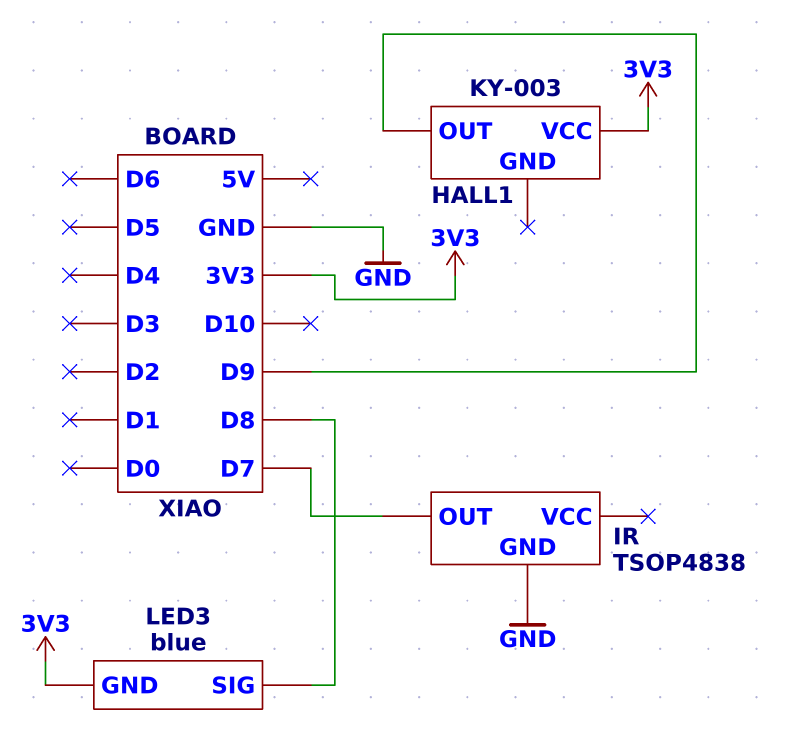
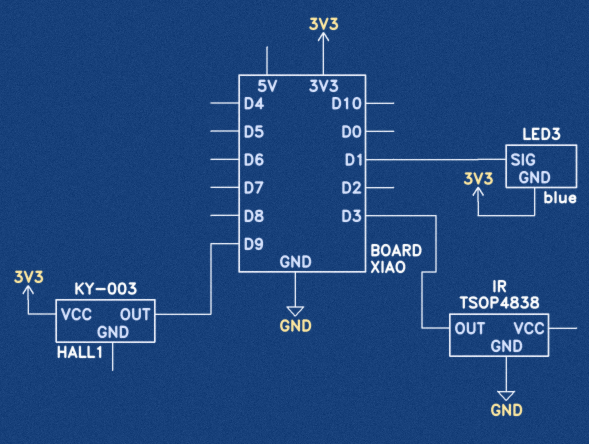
IR pin OUT: D7 -> D3
LED3 pin SIG: D8 -> D1

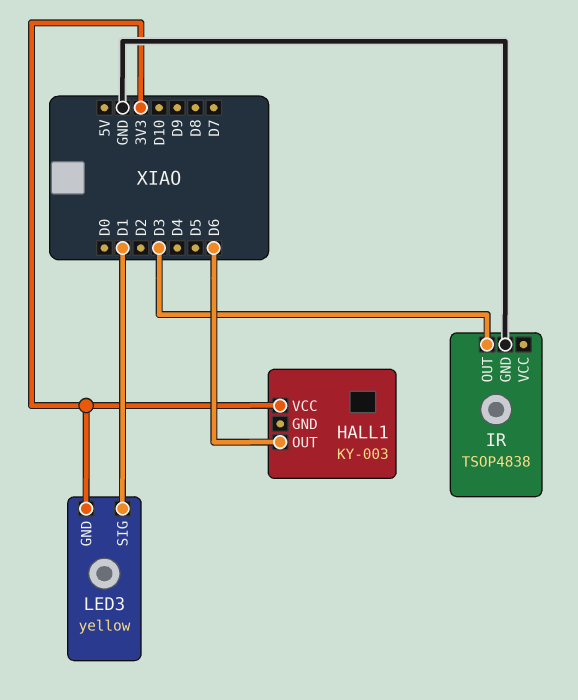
HALL1 pin OUT: D9 -> D6
LED3: blue -> yellow

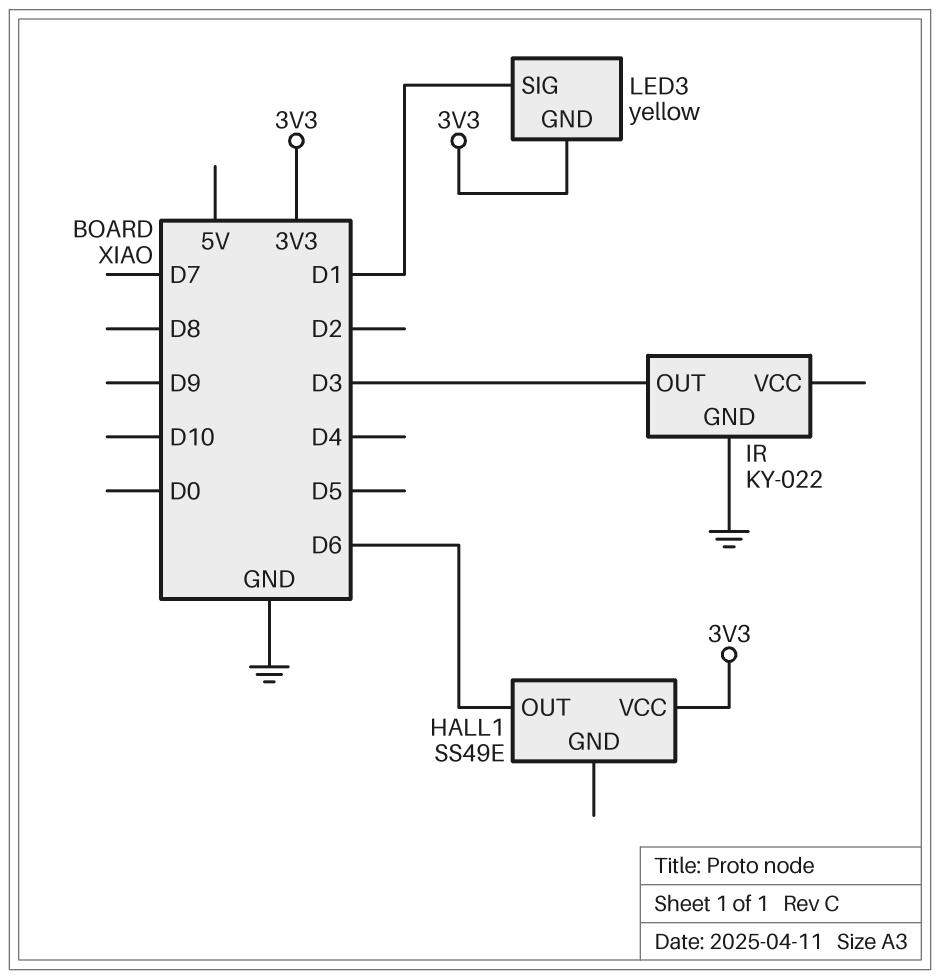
HALL1: KY-003 -> SS49E
IR: TSOP4838 -> KY-022

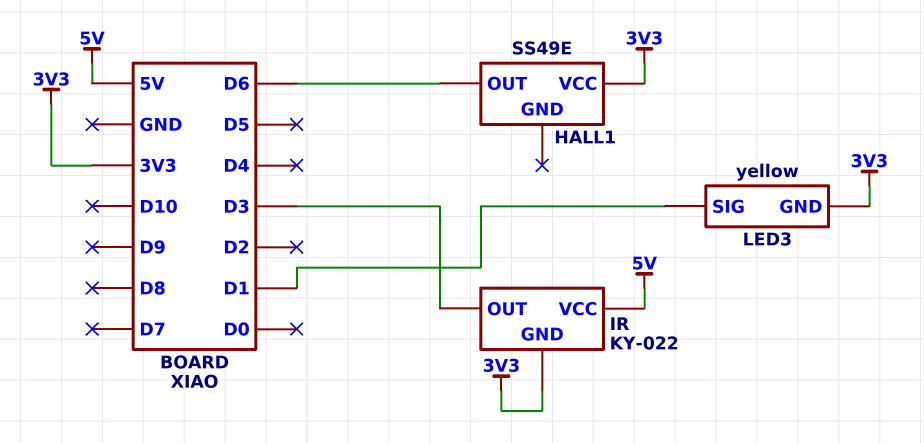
IR pin GND: GND -> 3V3
IR pin VCC: none -> 5V

